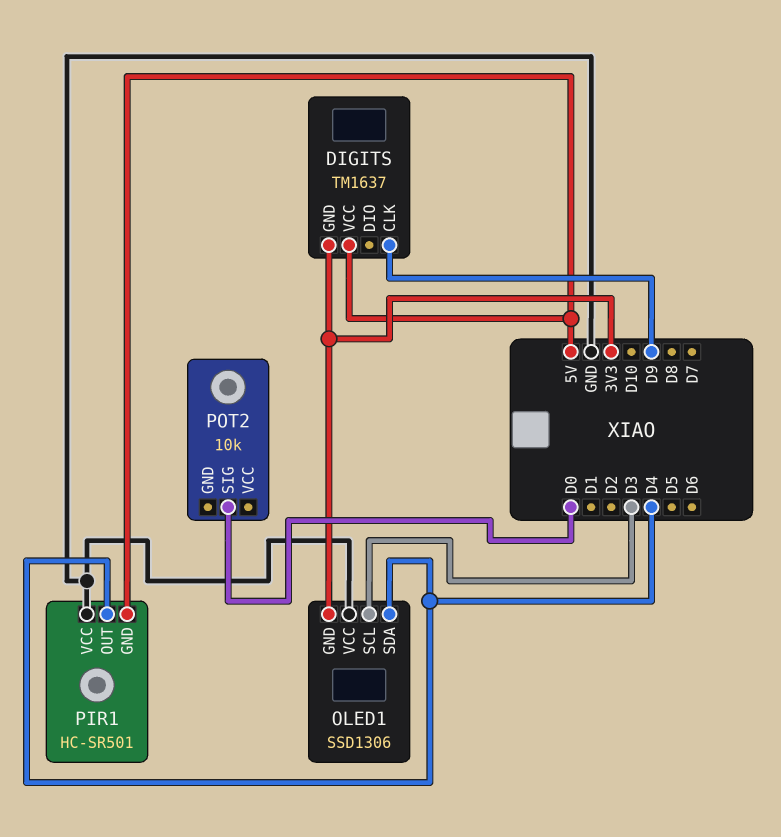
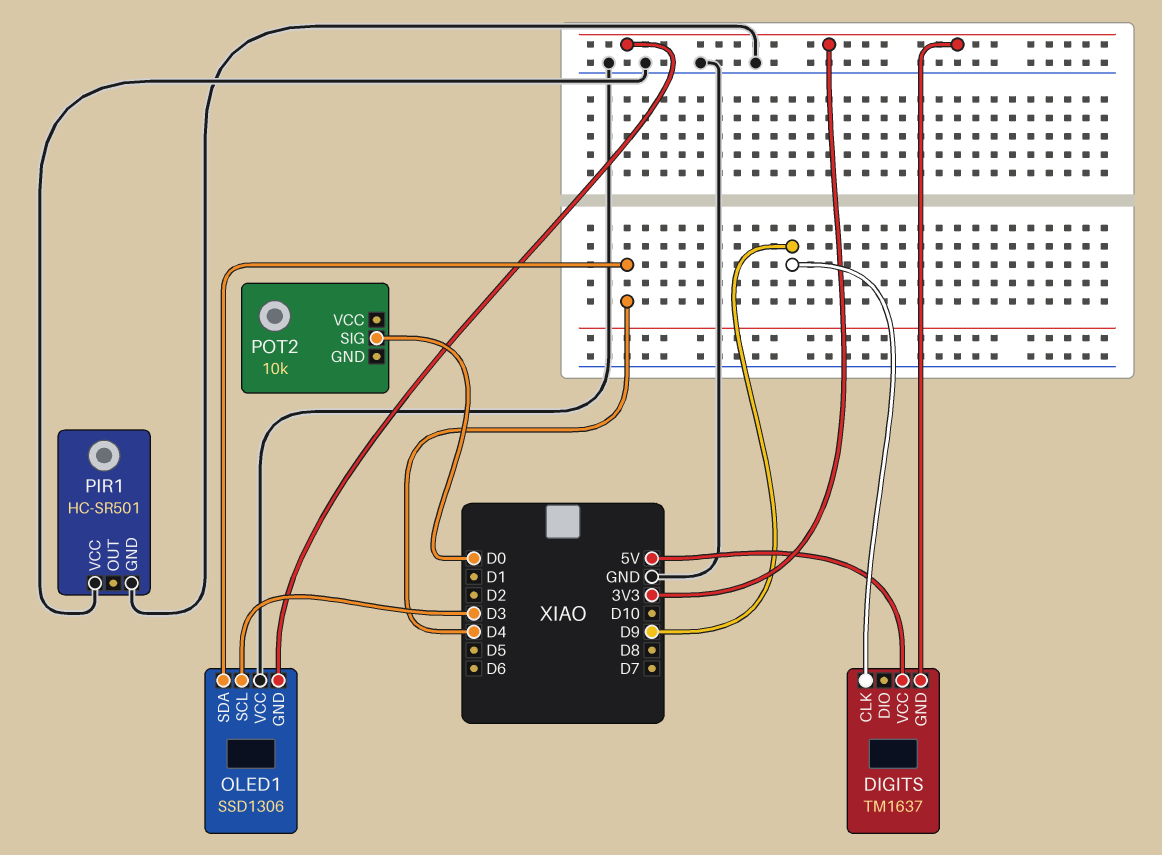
PIR1 pin GND: 5V -> GND
PIR1 pin OUT: D4 -> none

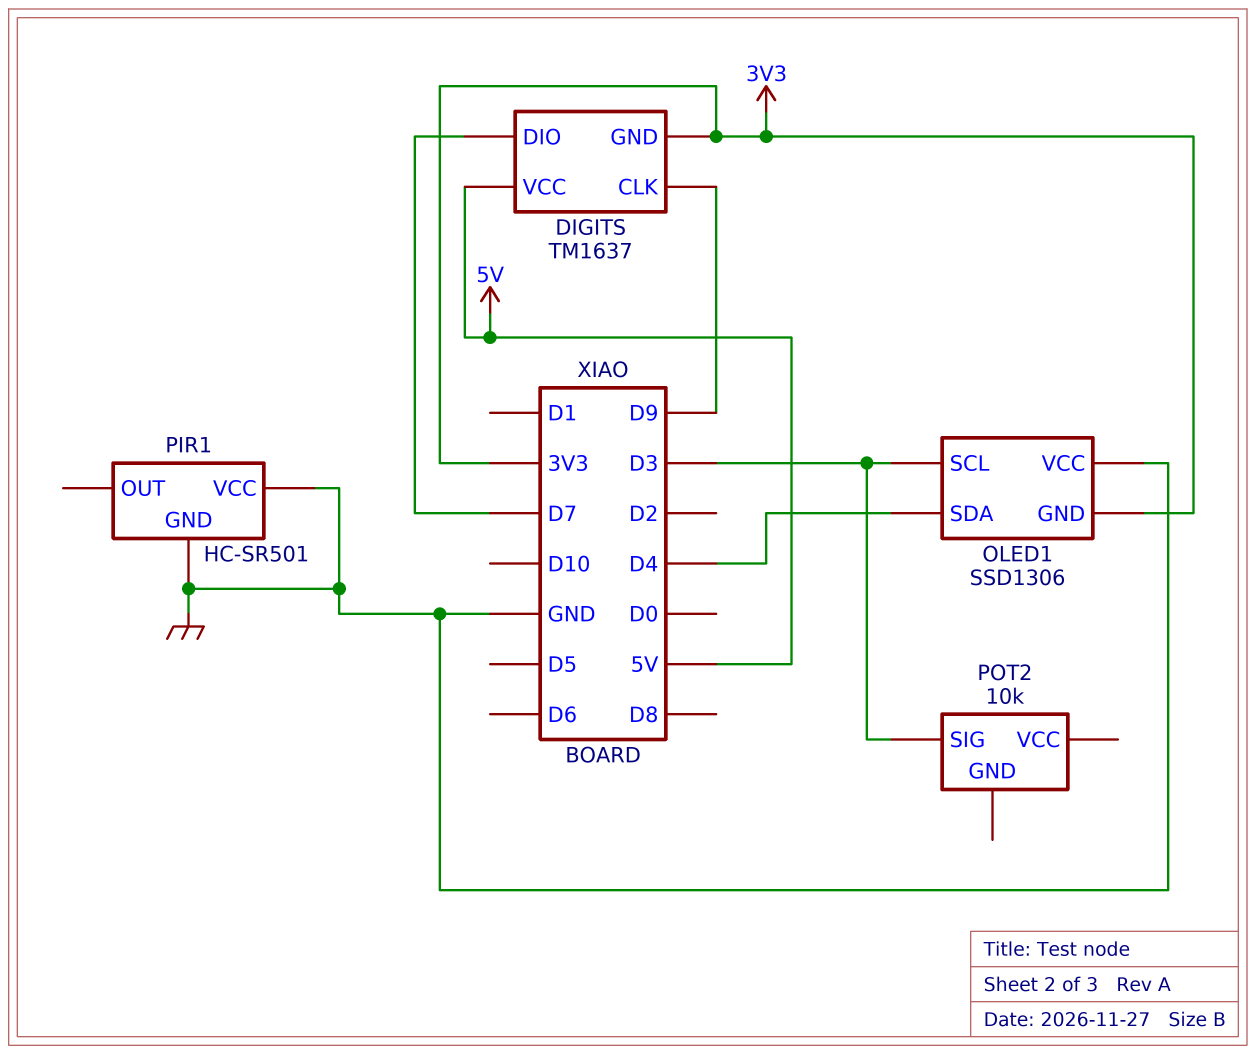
DIGITS pin DIO: none -> D7
POT2 pin SIG: D0 -> D3

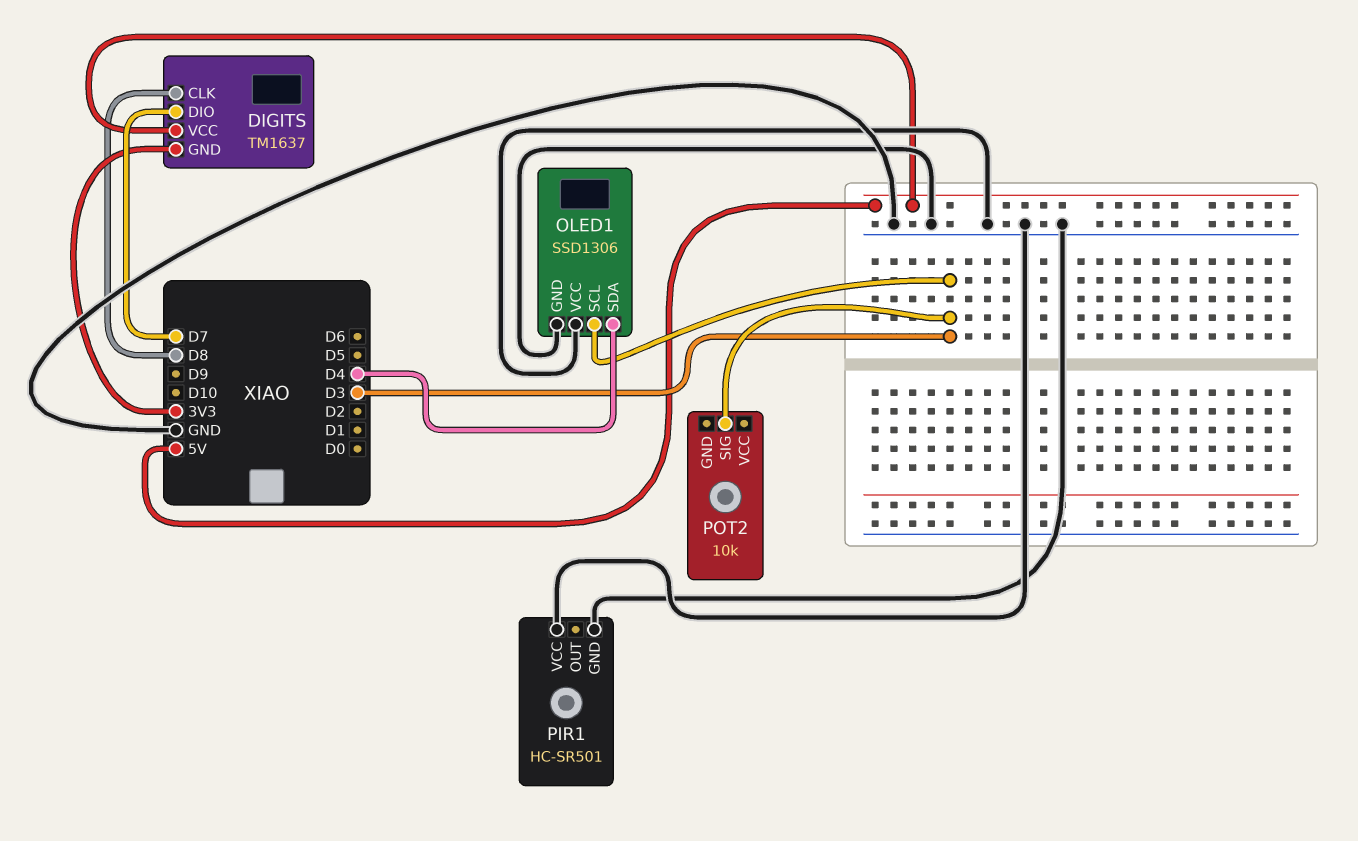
DIGITS pin CLK: D9 -> D8
OLED1 pin GND: 3V3 -> GND

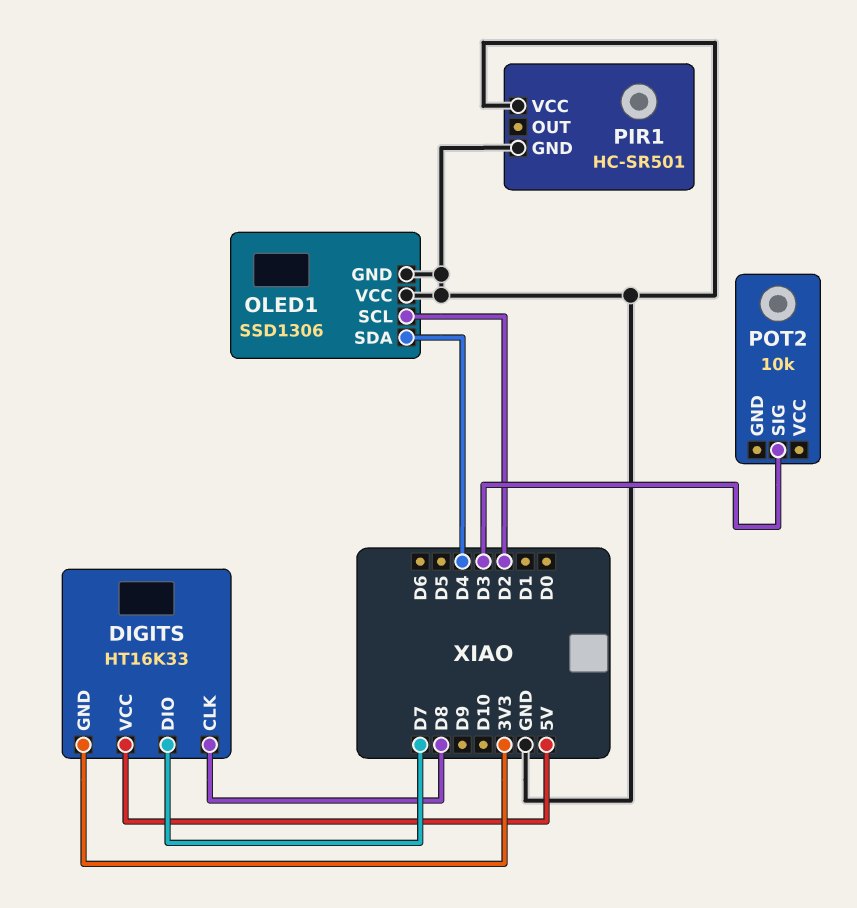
DIGITS: TM1637 -> HT16K33
OLED1 pin SCL: D3 -> D2

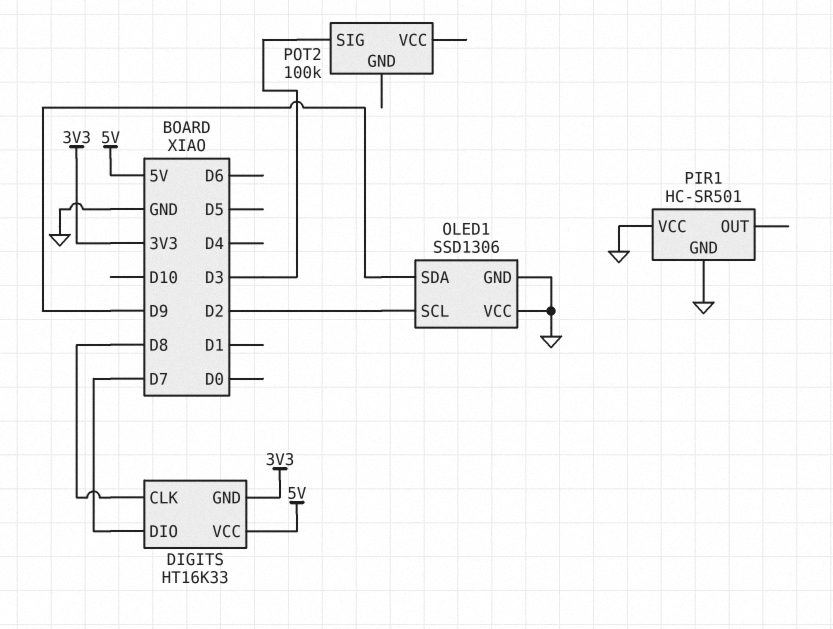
OLED1 pin SDA: D4 -> D9
POT2: 10k -> 100k

